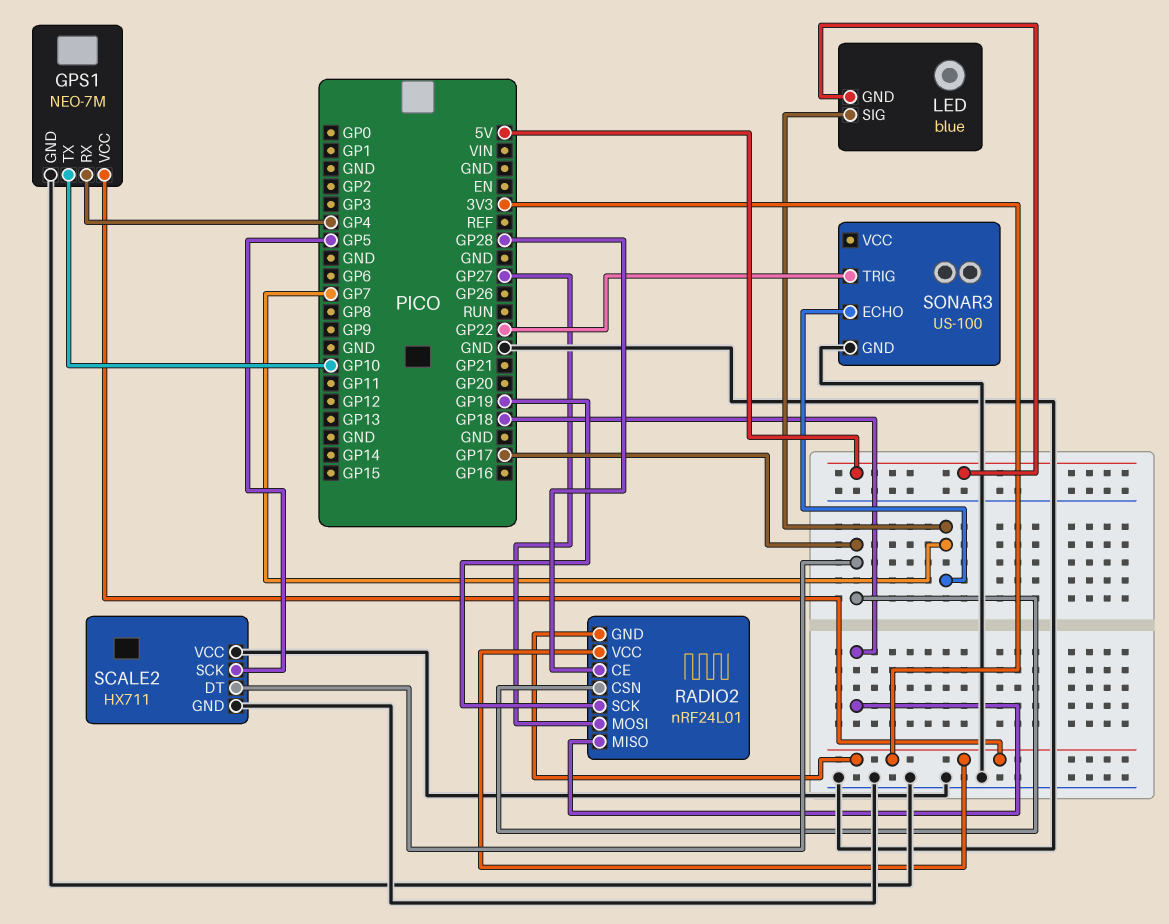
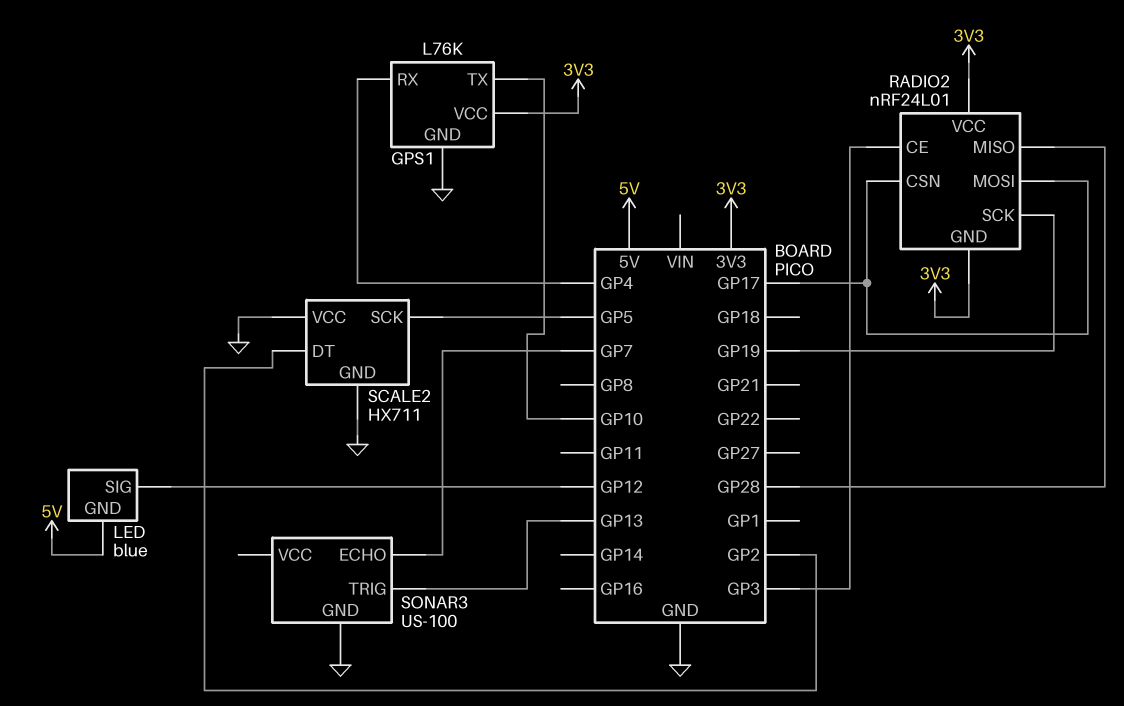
GPS1: NEO-7M -> L76K
LED pin SIG: GP7 -> GP12
RADIO2 pin CE: GP28 -> GP3
RADIO2 pin MISO: GP18 -> GP28
RADIO2 pin MOSI: GP27 -> GP17
SCALE2 pin DT: GP17 -> GP2
SONAR3 pin TRIG: GP22 -> GP13

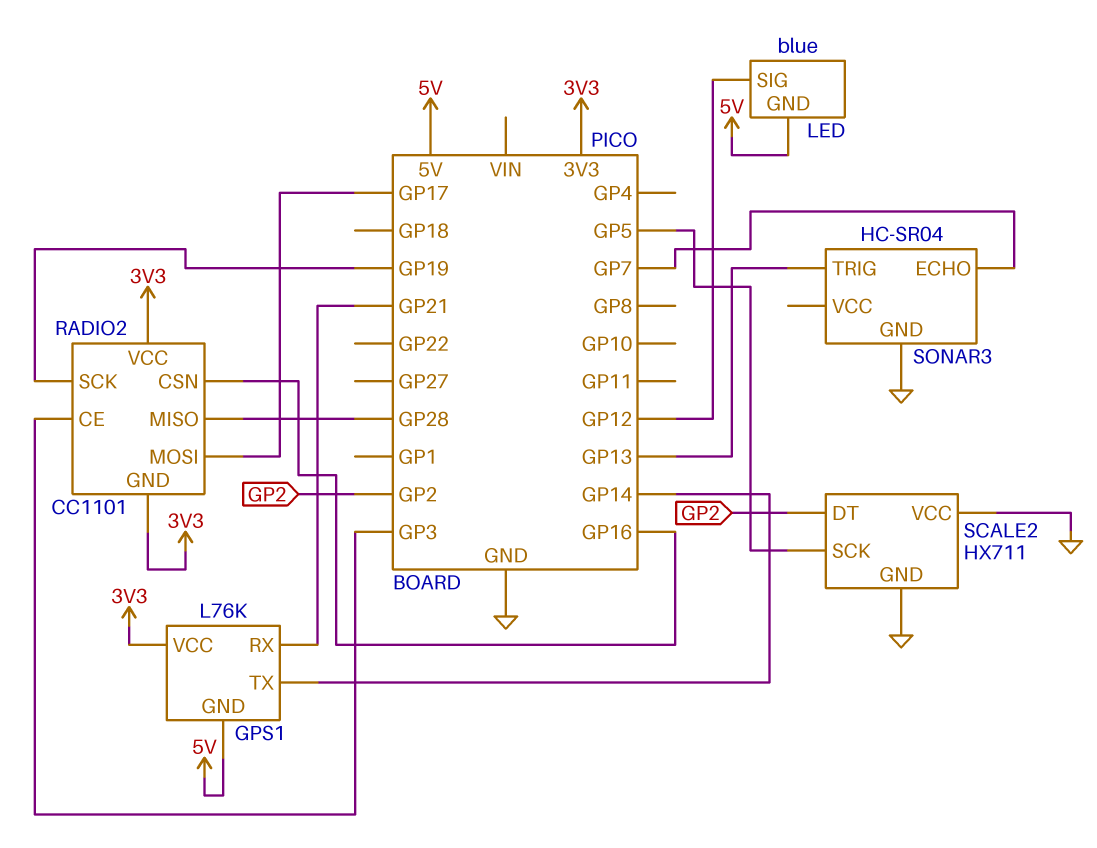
GPS1 pin GND: GND -> 5V
GPS1 pin RX: GP4 -> GP21
GPS1 pin TX: GP10 -> GP14
RADIO2: nRF24L01 -> CC1101
RADIO2 pin CSN: GP17 -> GP16
SONAR3: US-100 -> HC-SR04

